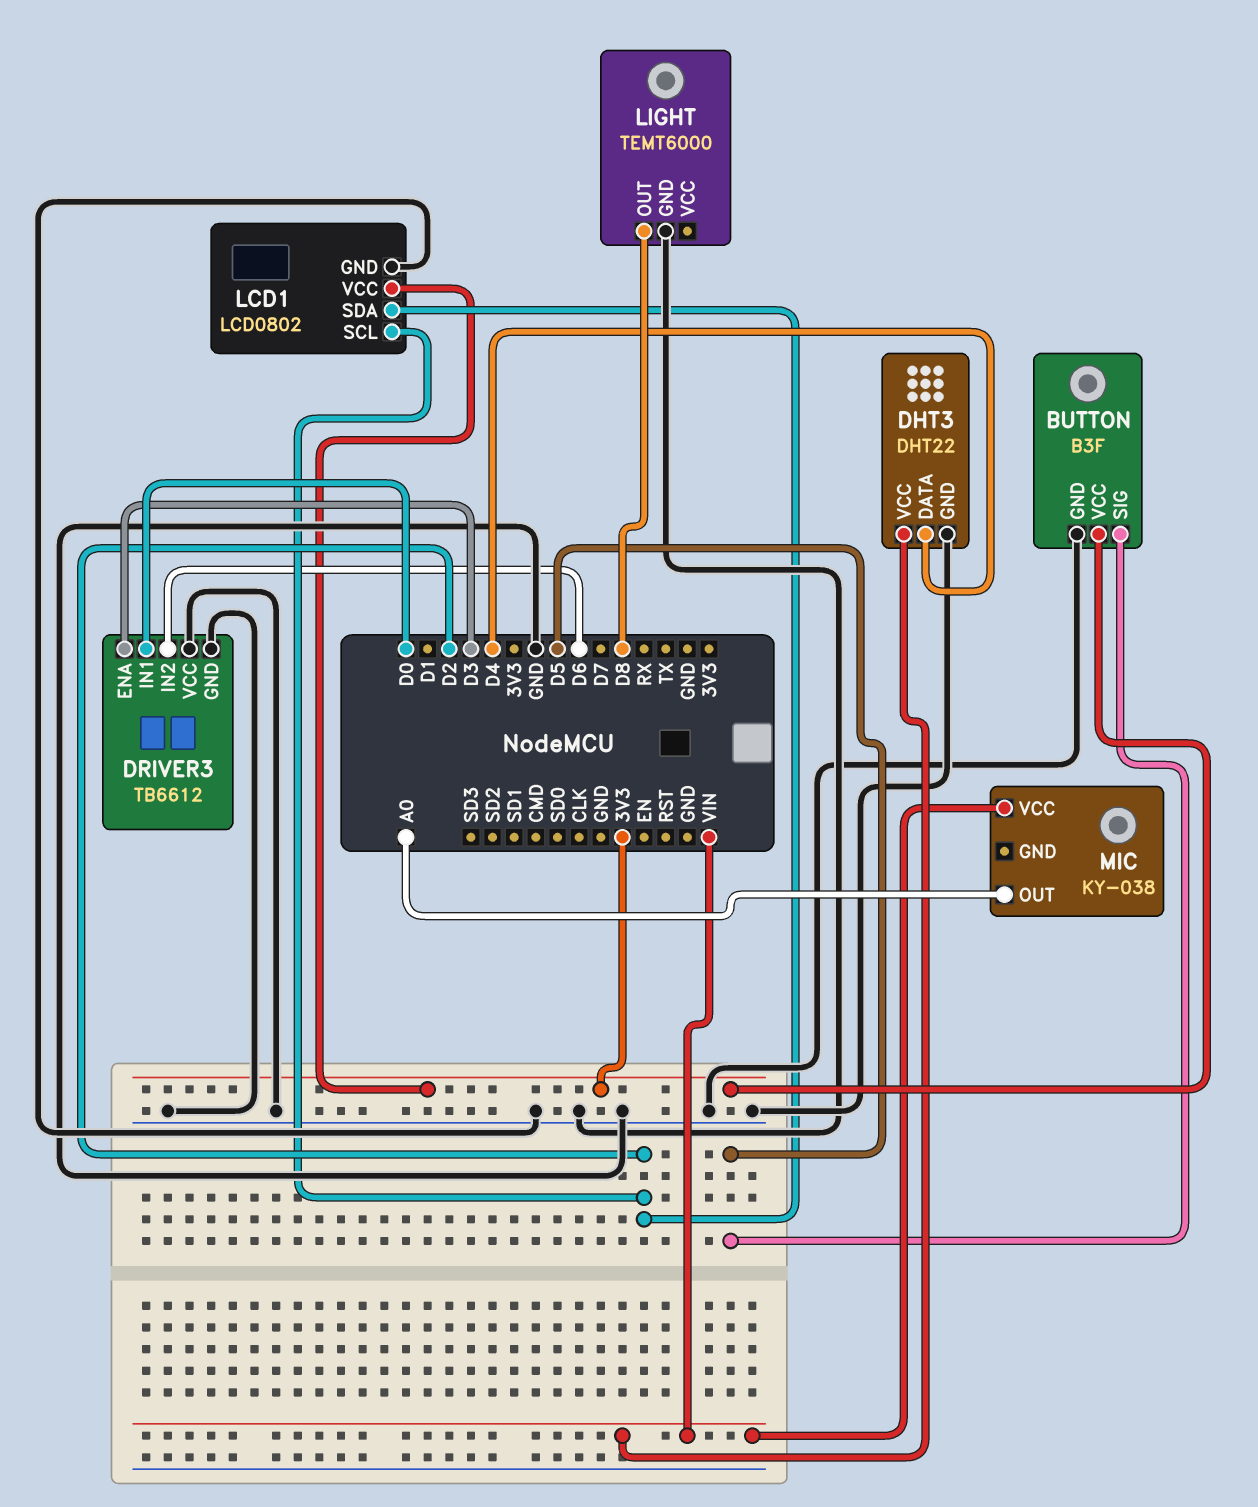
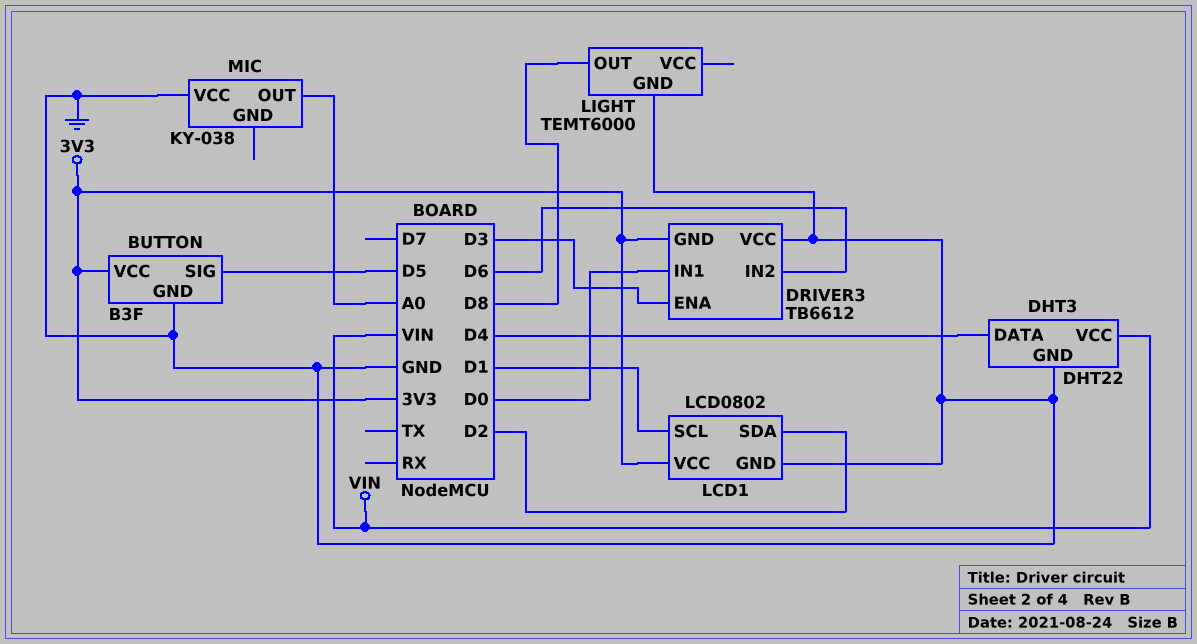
DRIVER3 pin GND: GND -> 3V3
LCD1 pin SCL: D2 -> D1
MIC pin VCC: VIN -> GND

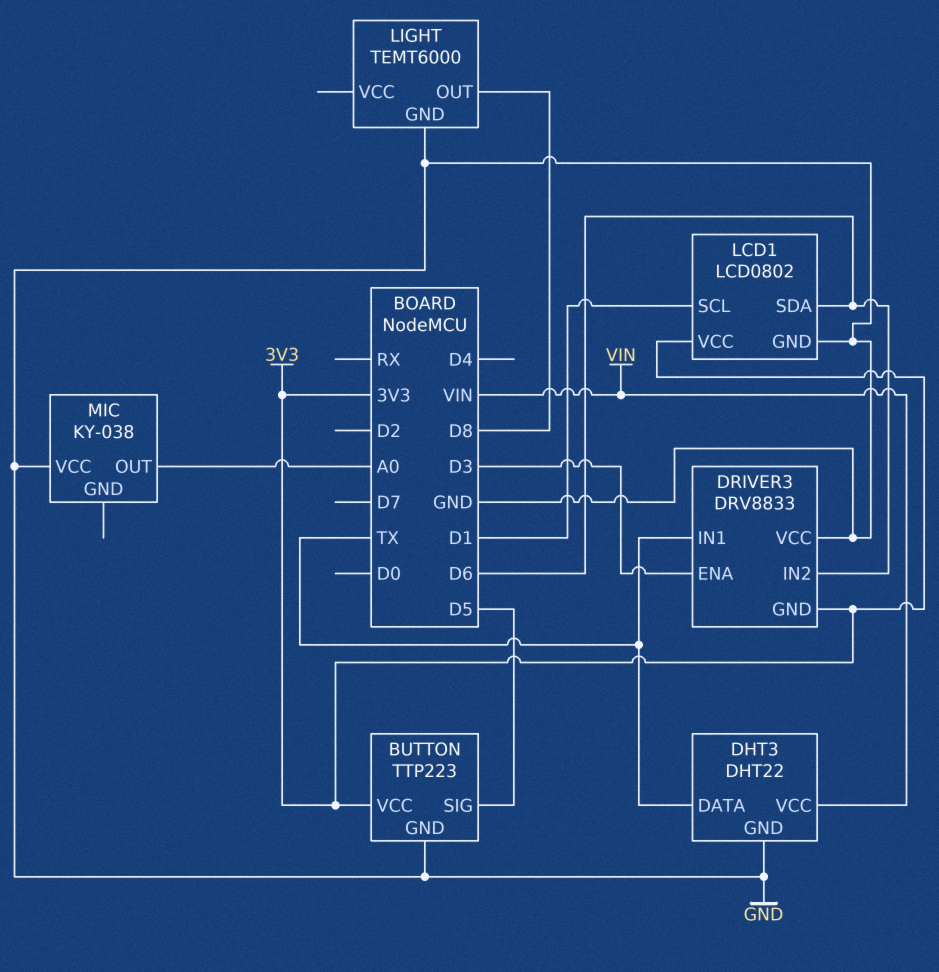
BUTTON: B3F -> TTP223
DHT3 pin DATA: D4 -> TX
DRIVER3: TB6612 -> DRV8833
DRIVER3 pin IN1: D0 -> TX
LCD1 pin SDA: D2 -> D6

